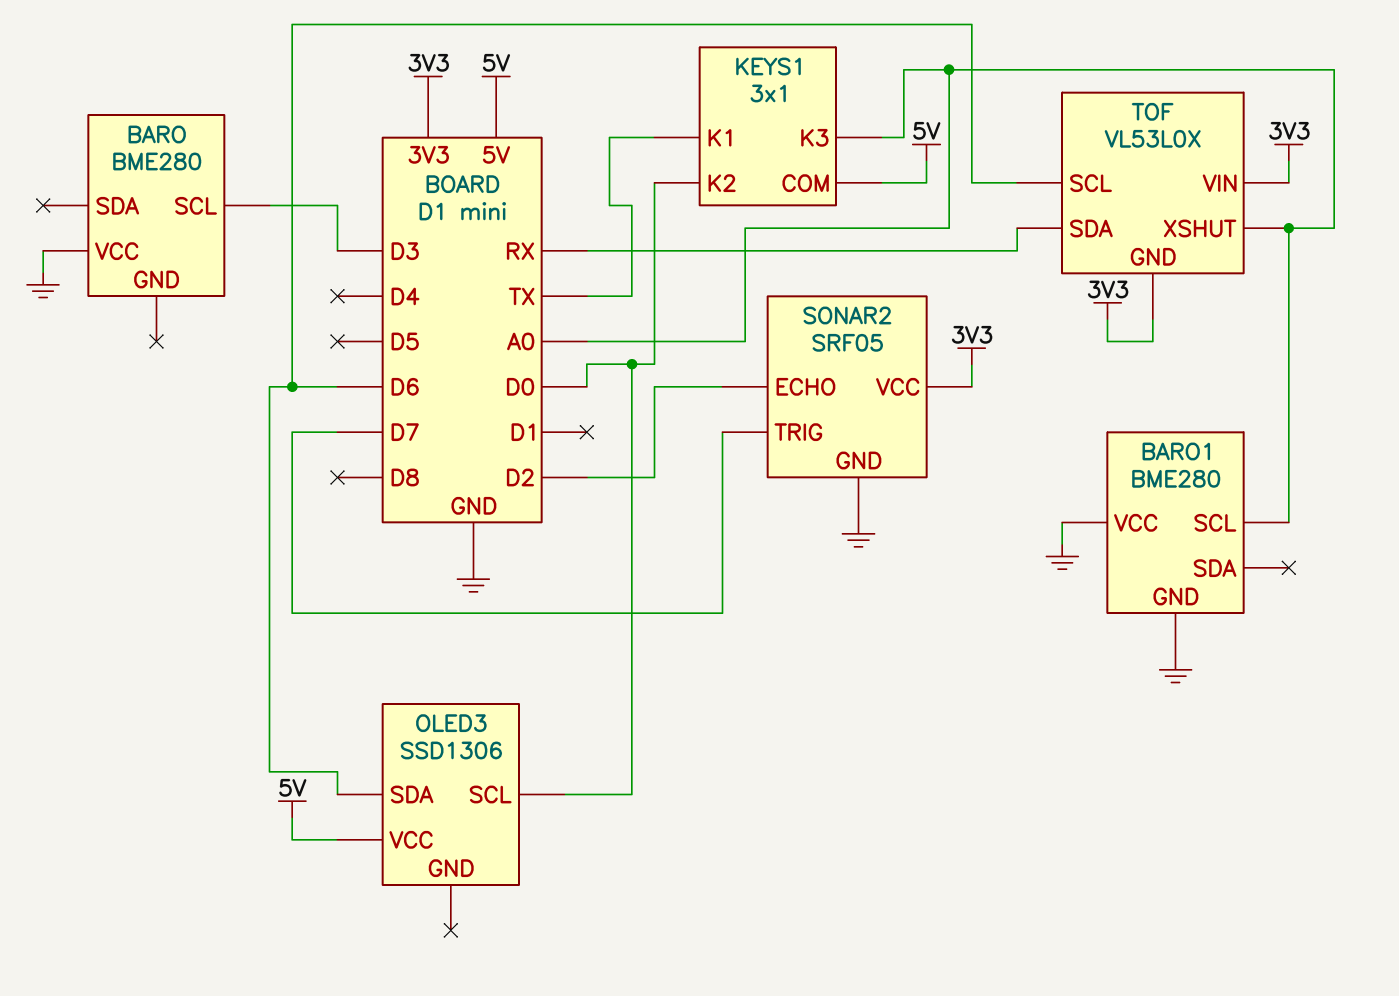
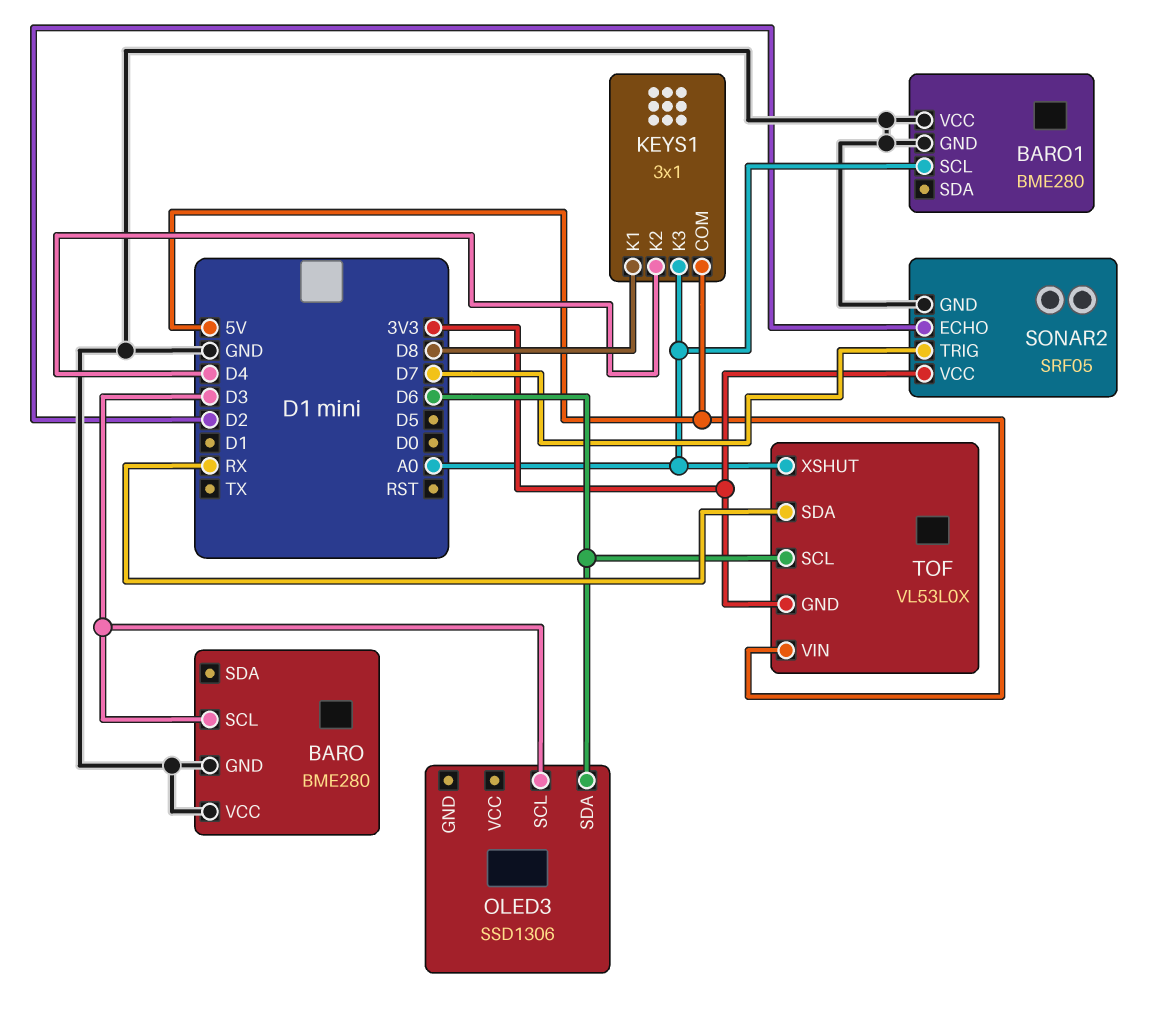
BARO pin GND: none -> GND
KEYS1 pin K1: TX -> D8
KEYS1 pin K2: D0 -> D4
OLED3 pin SCL: D0 -> D3
OLED3 pin VCC: 5V -> none
TOF pin VIN: 3V3 -> 5V

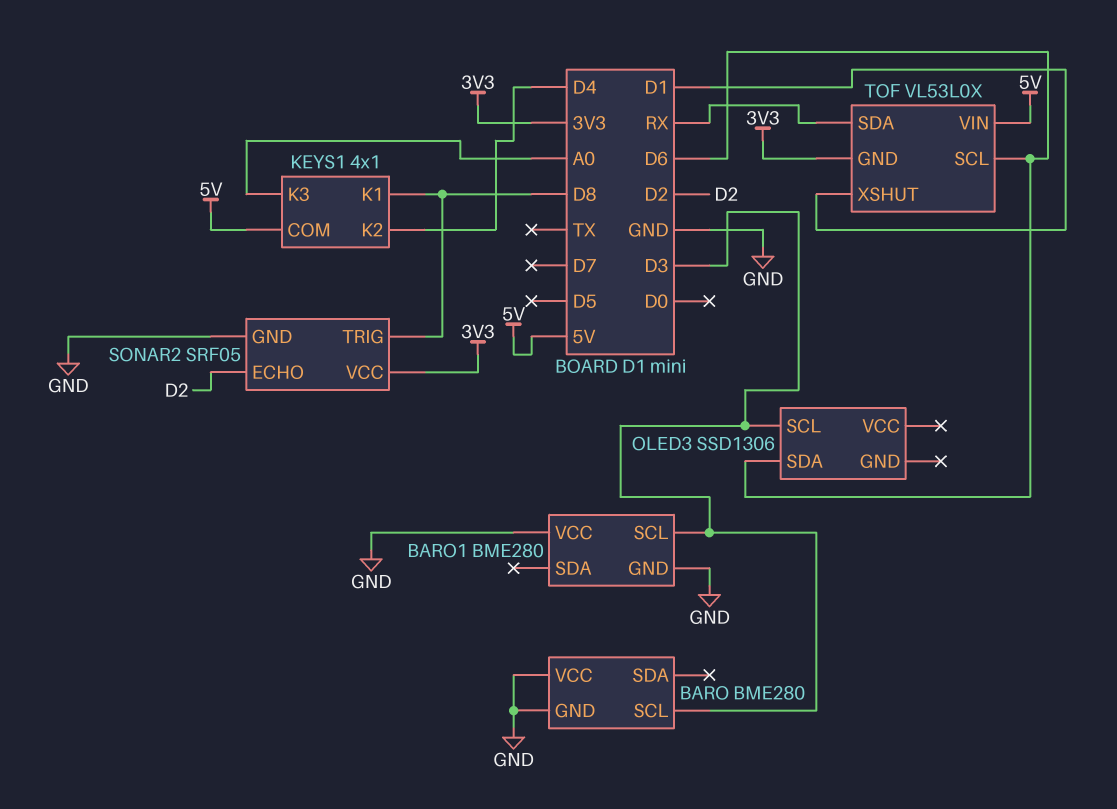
BARO1 pin SCL: A0 -> D3
KEYS1: 3x1 -> 4x1
SONAR2 pin TRIG: D7 -> D8
TOF pin XSHUT: A0 -> D1

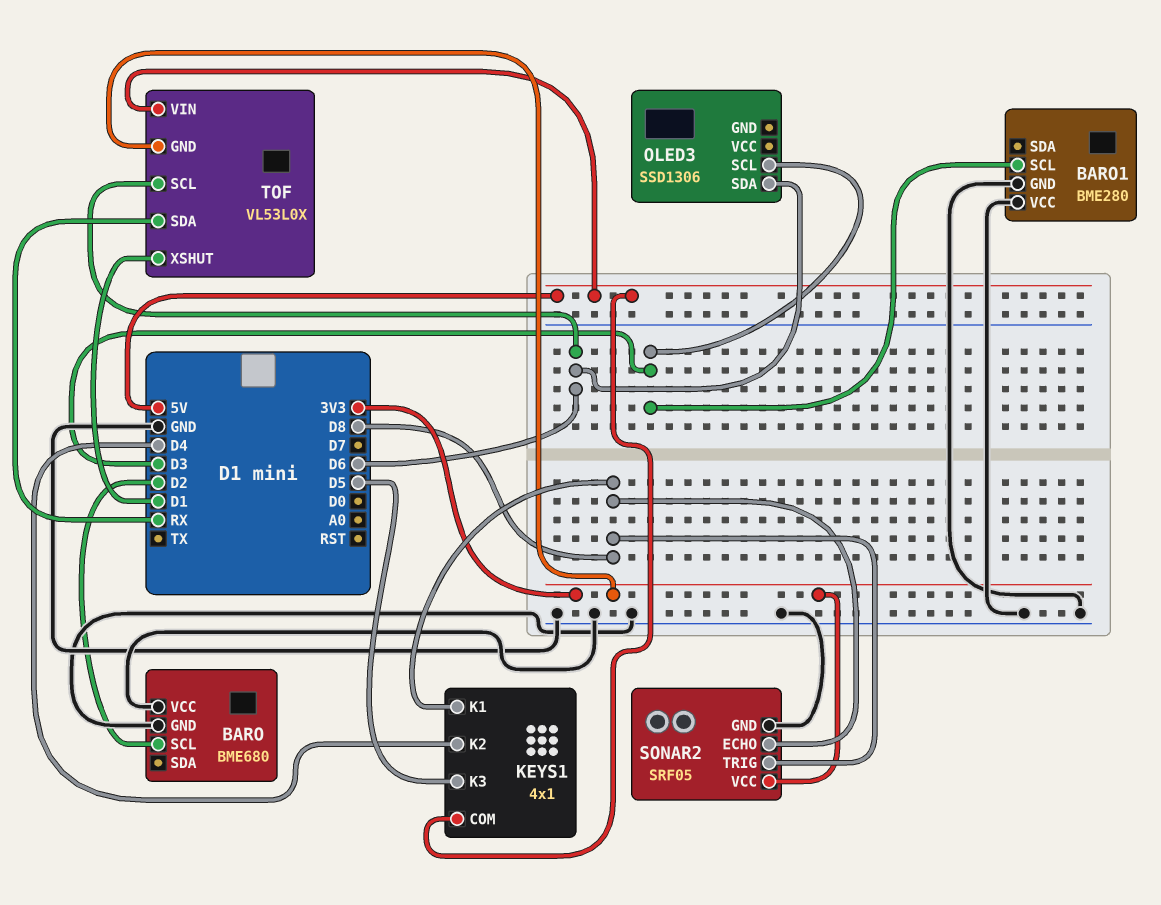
BARO: BME280 -> BME680
BARO pin SCL: D3 -> D2
KEYS1 pin K3: A0 -> D5
SONAR2 pin ECHO: D2 -> D8

